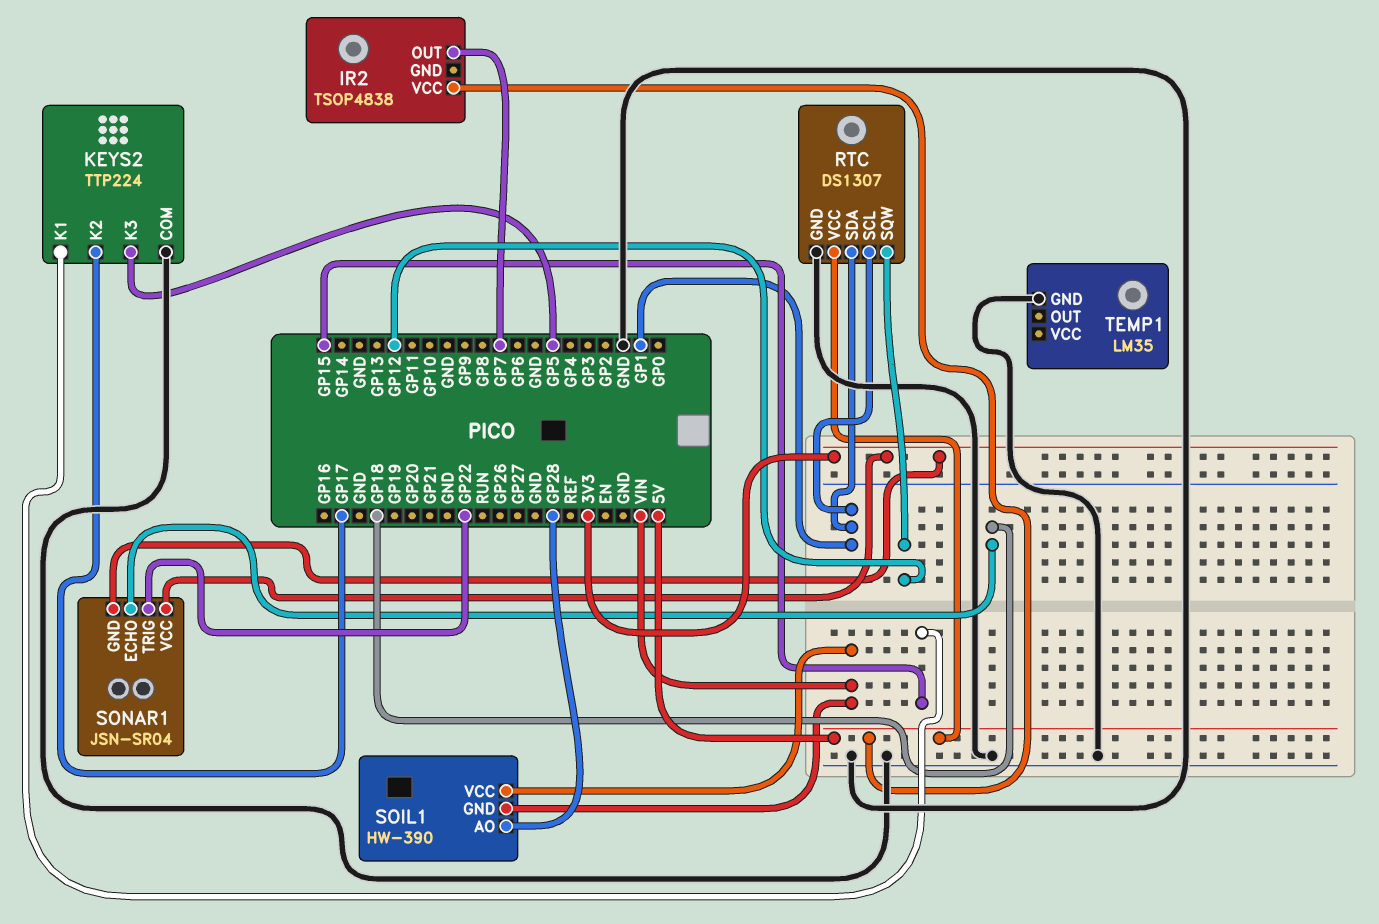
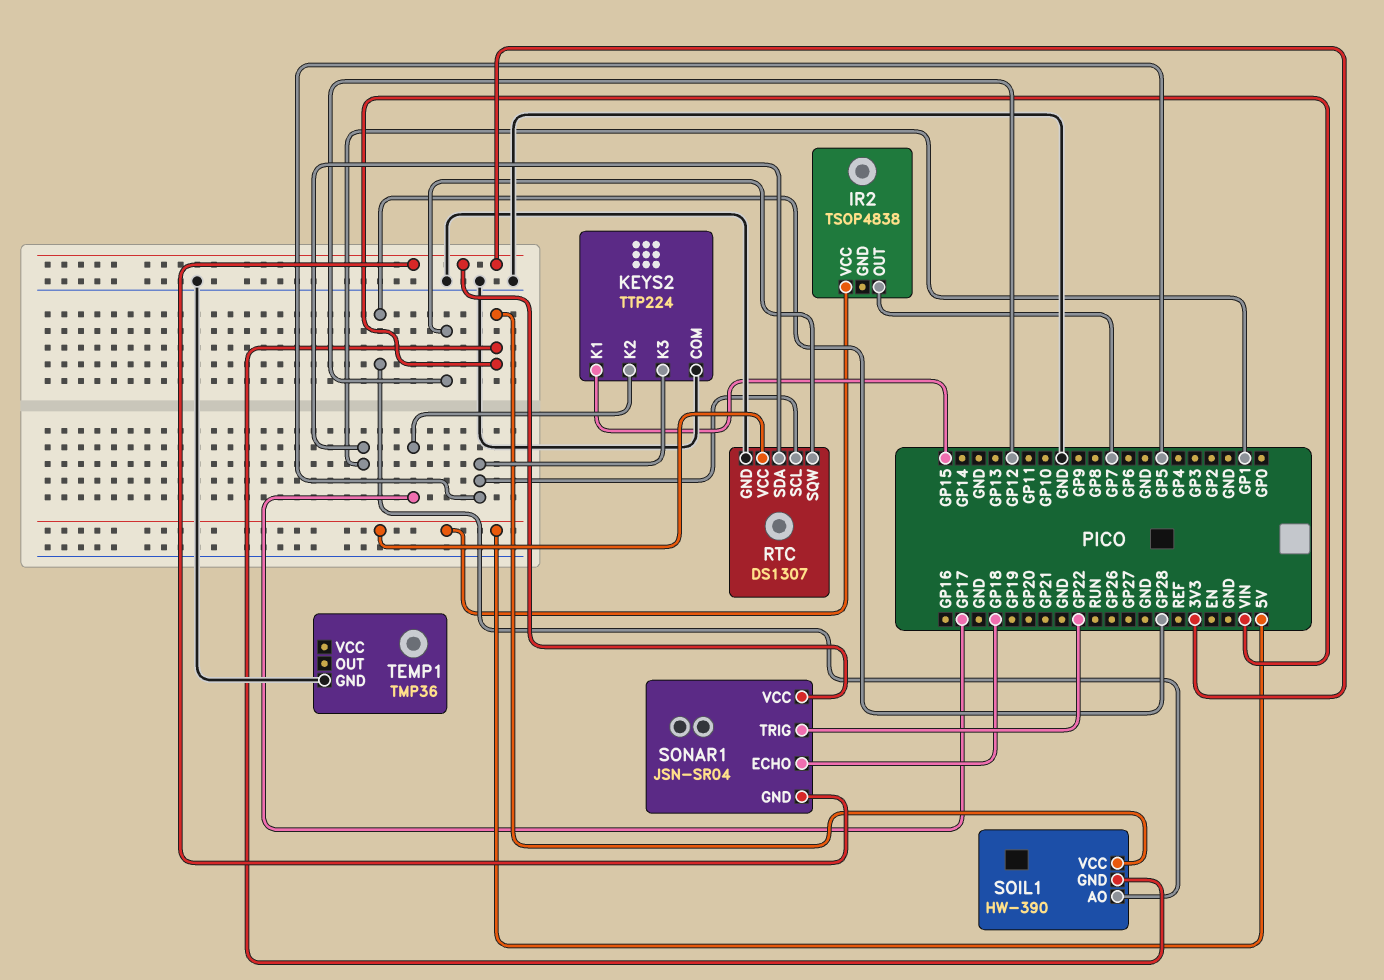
RTC pin SCL: GP1 -> GP5
TEMP1: LM35 -> TMP36

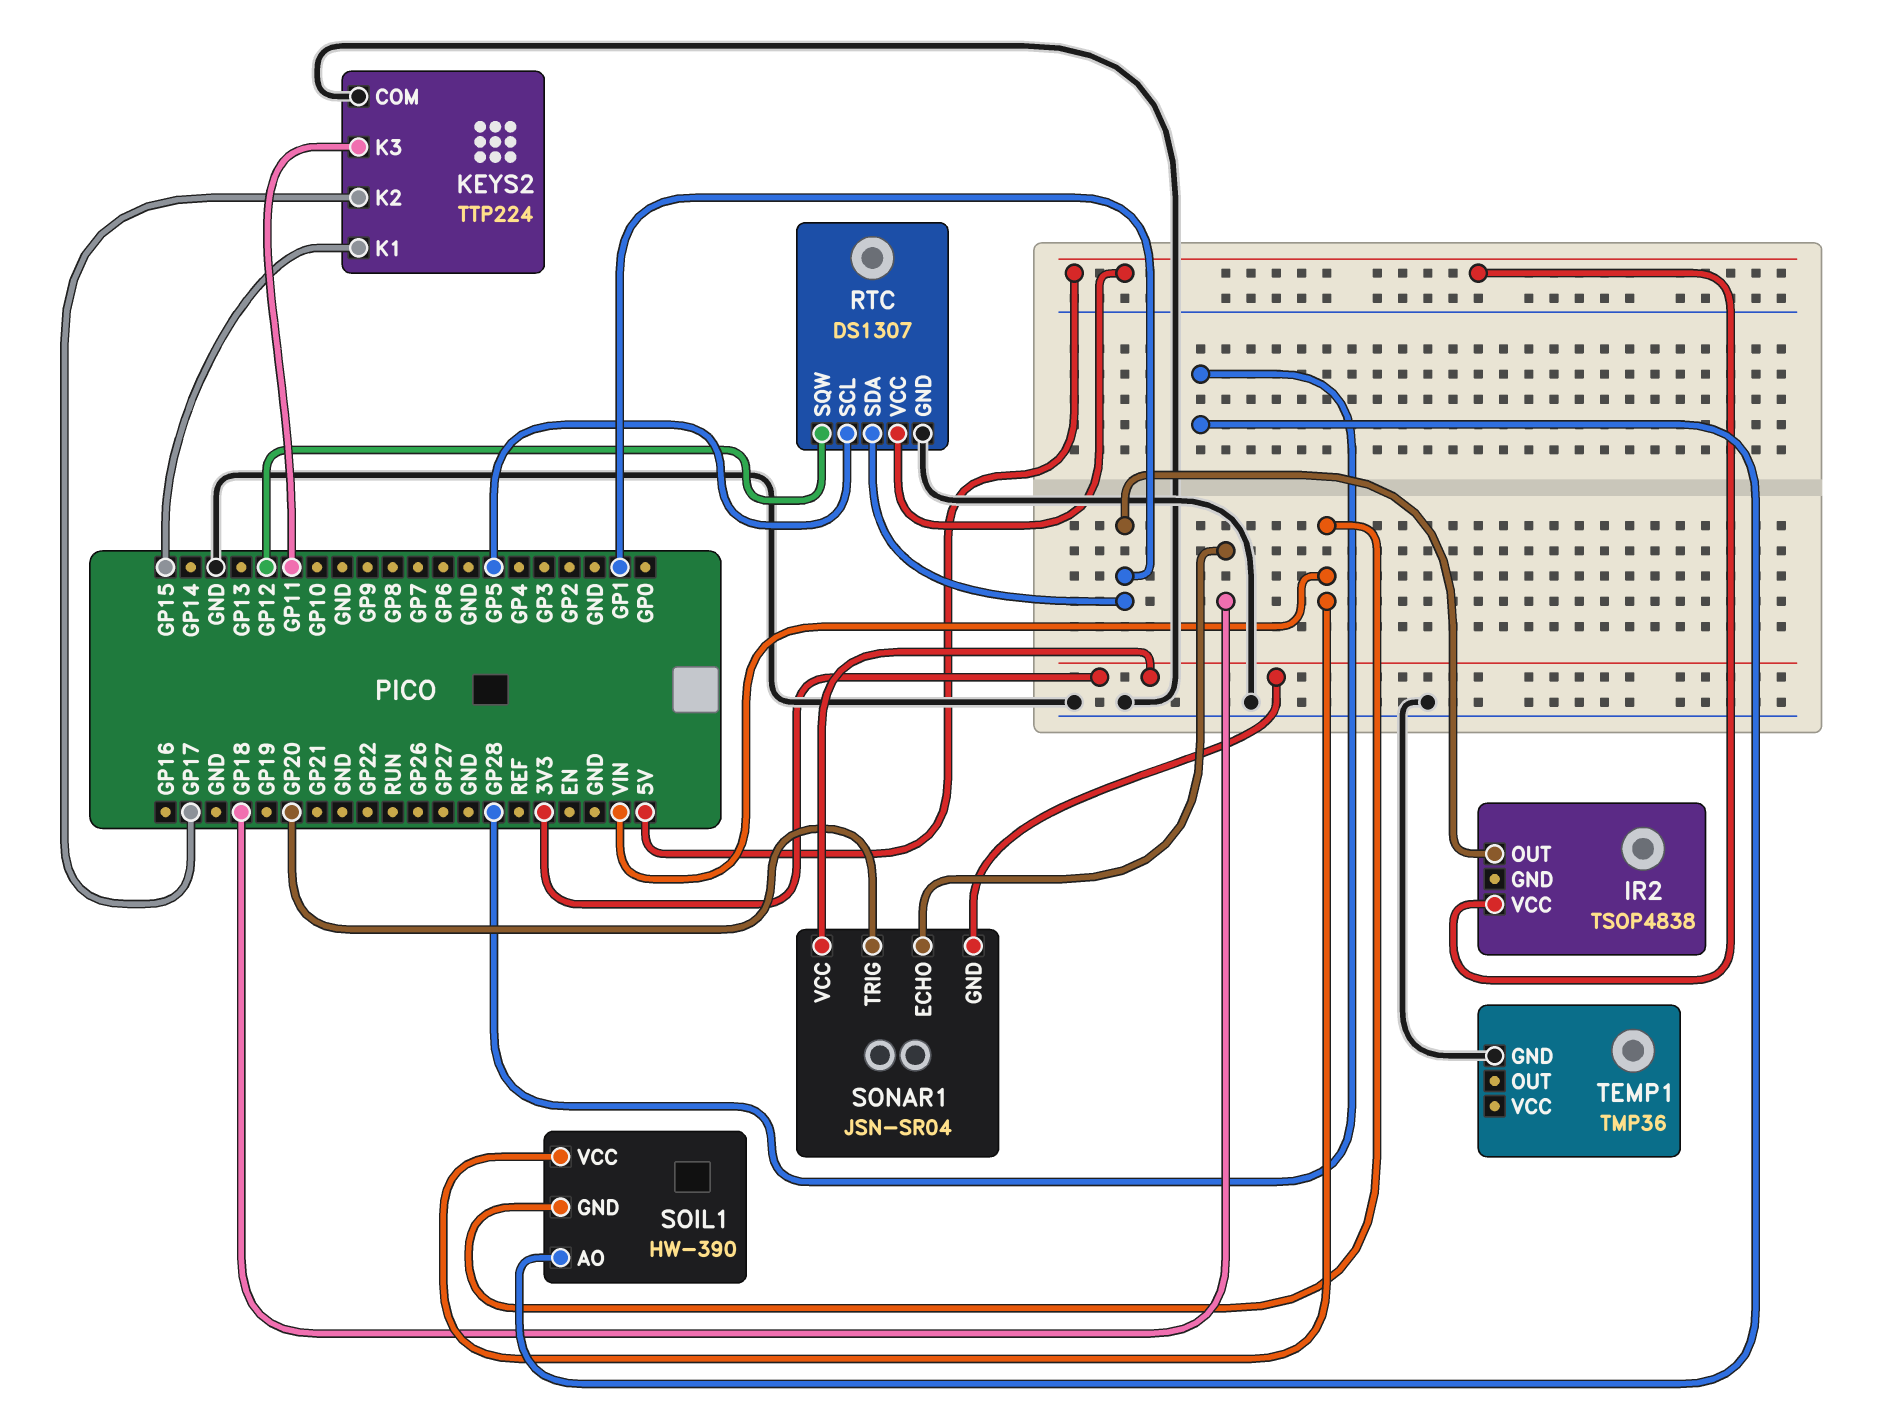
IR2 pin OUT: GP7 -> GP1
KEYS2 pin K3: GP5 -> GP11
SONAR1 pin TRIG: GP22 -> GP20

